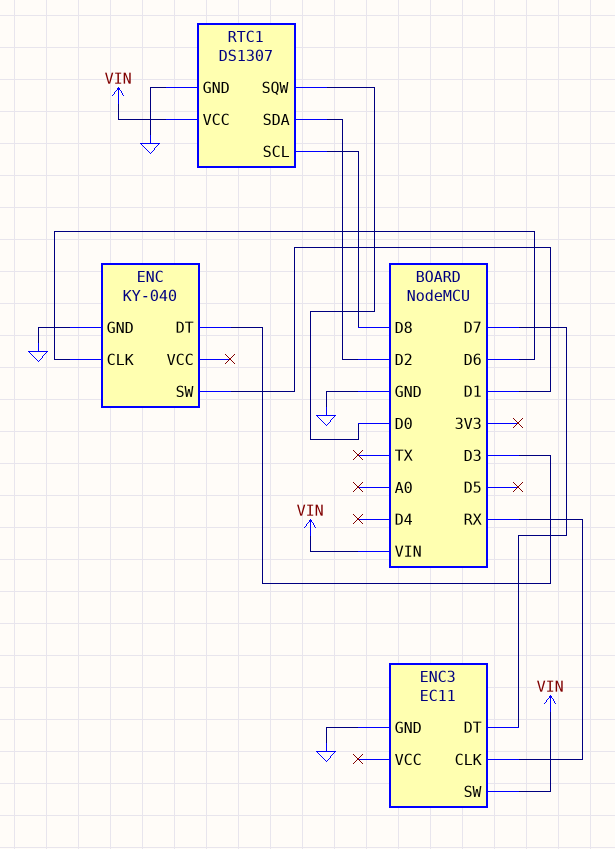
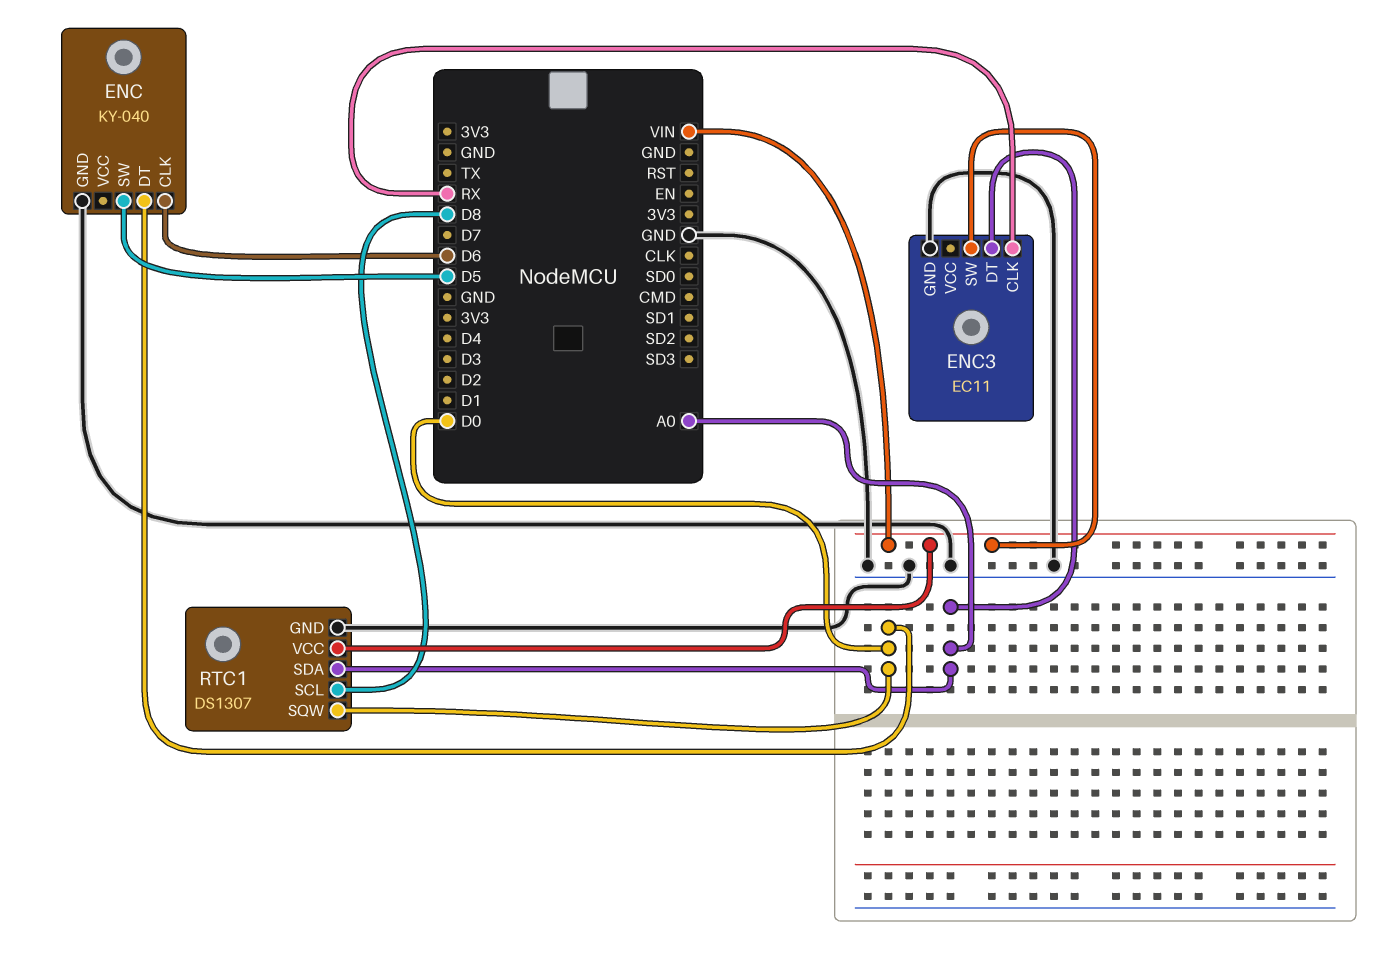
ENC pin DT: D3 -> D0
ENC pin SW: D1 -> D5
ENC3 pin DT: D7 -> A0
RTC1 pin SDA: D2 -> A0

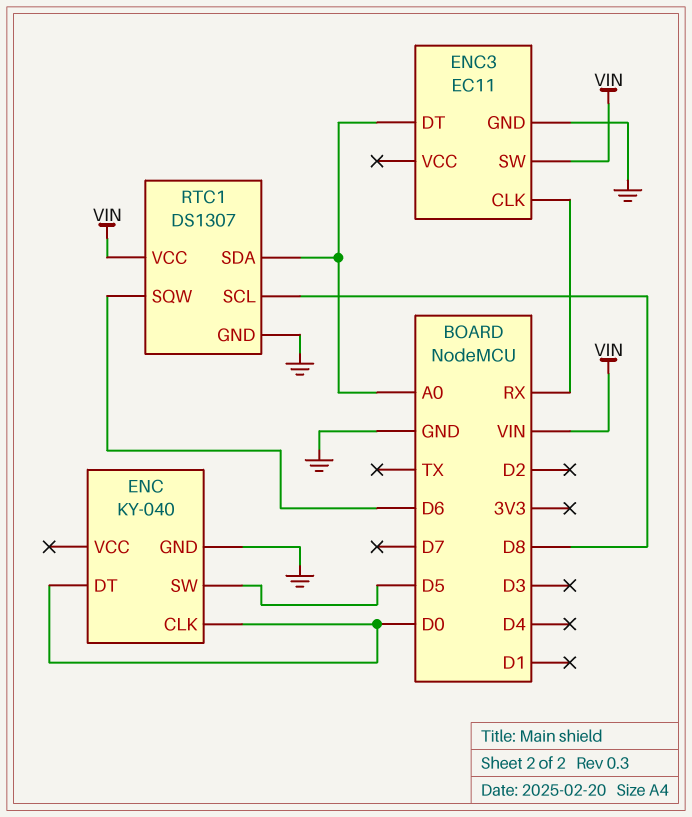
ENC pin CLK: D6 -> D0
RTC1 pin SQW: D0 -> D6

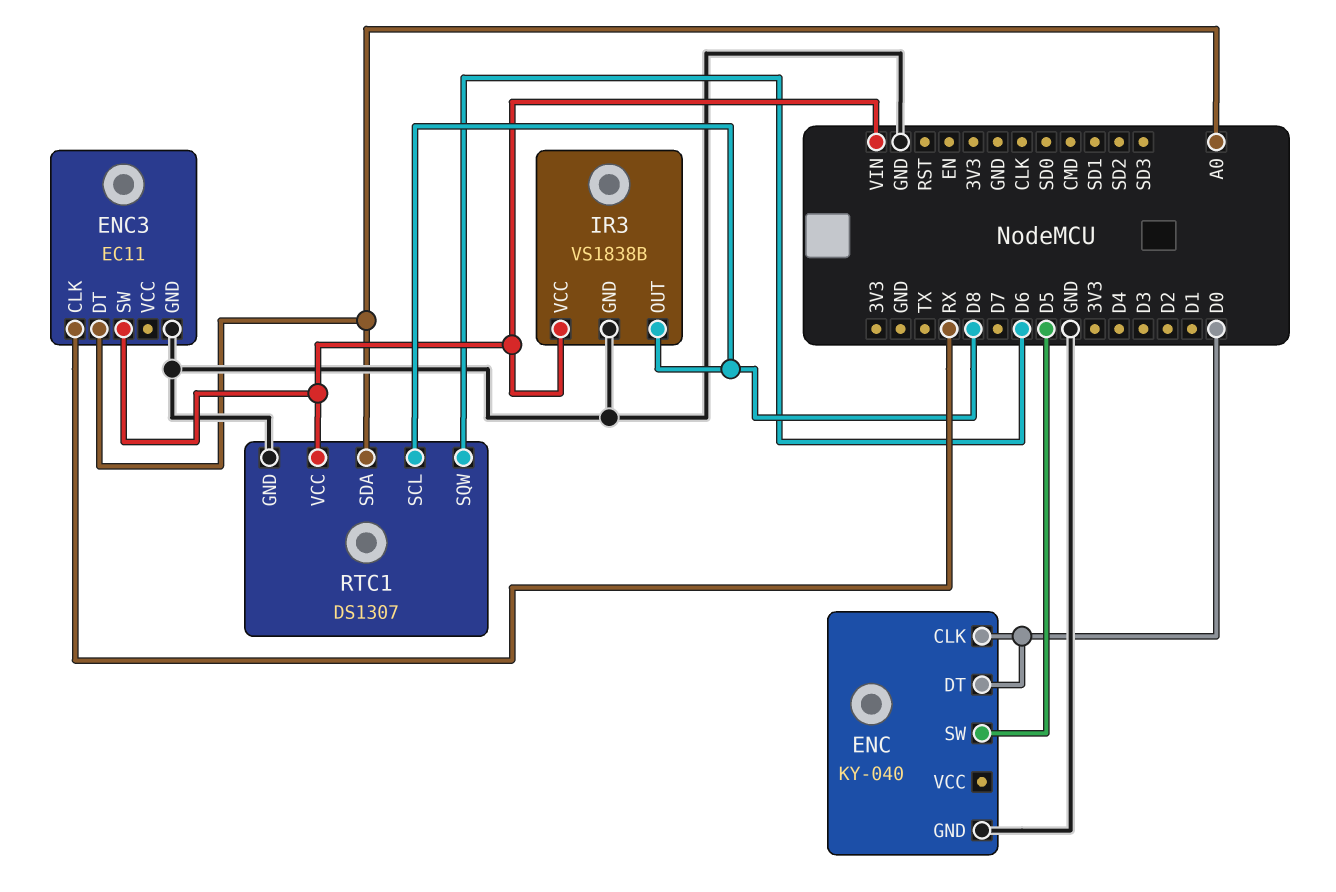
IR3: none -> VS1838B
IR3 pin GND: none -> GND
IR3 pin OUT: none -> D8
IR3 pin VCC: none -> VIN

